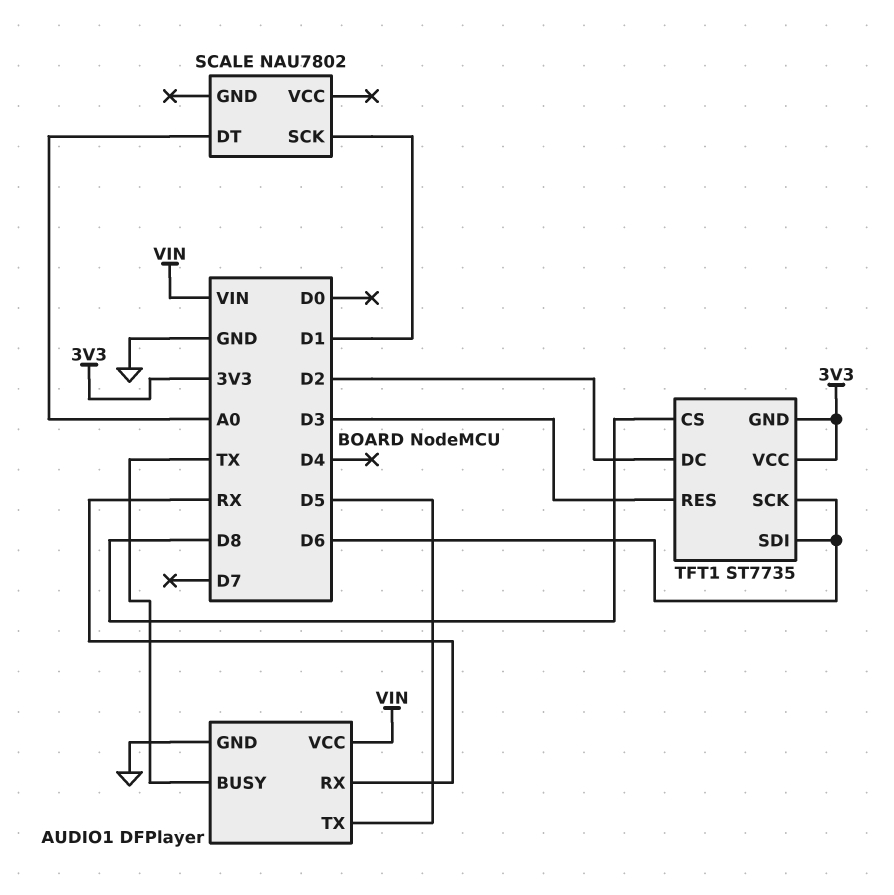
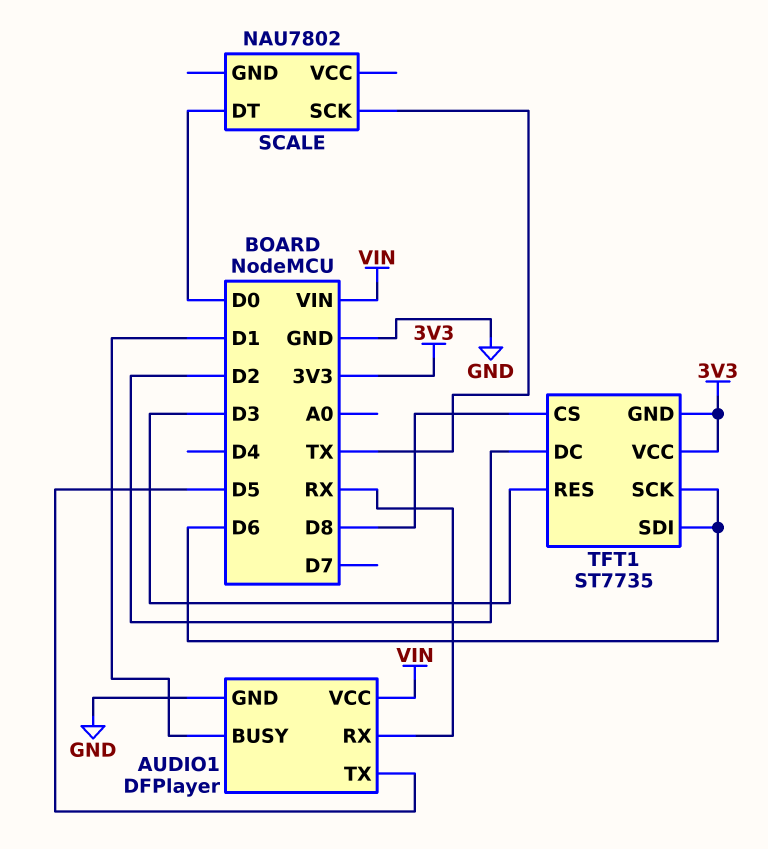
AUDIO1 pin BUSY: TX -> D1
SCALE pin DT: A0 -> D0
SCALE pin SCK: D1 -> TX

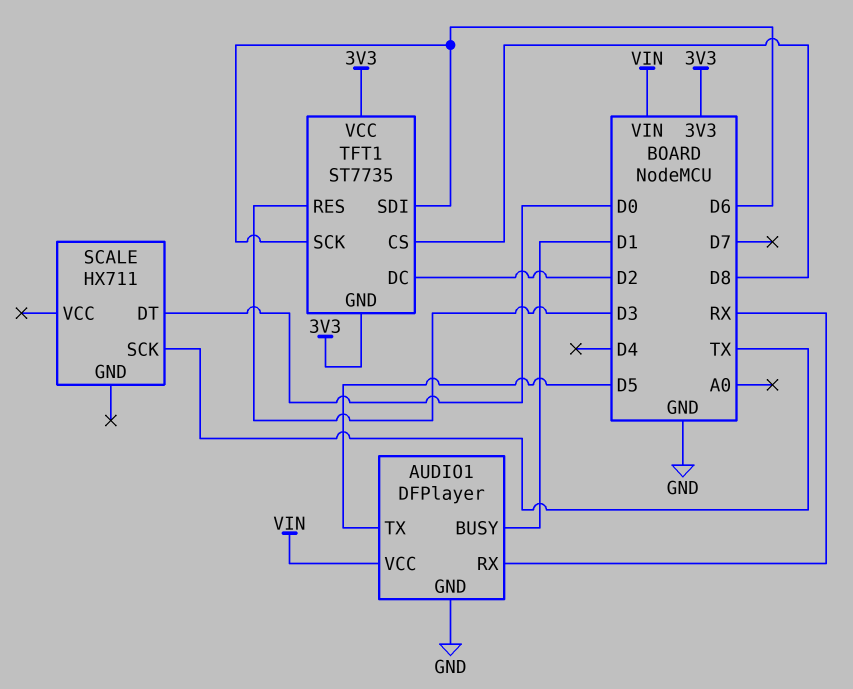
SCALE: NAU7802 -> HX711

